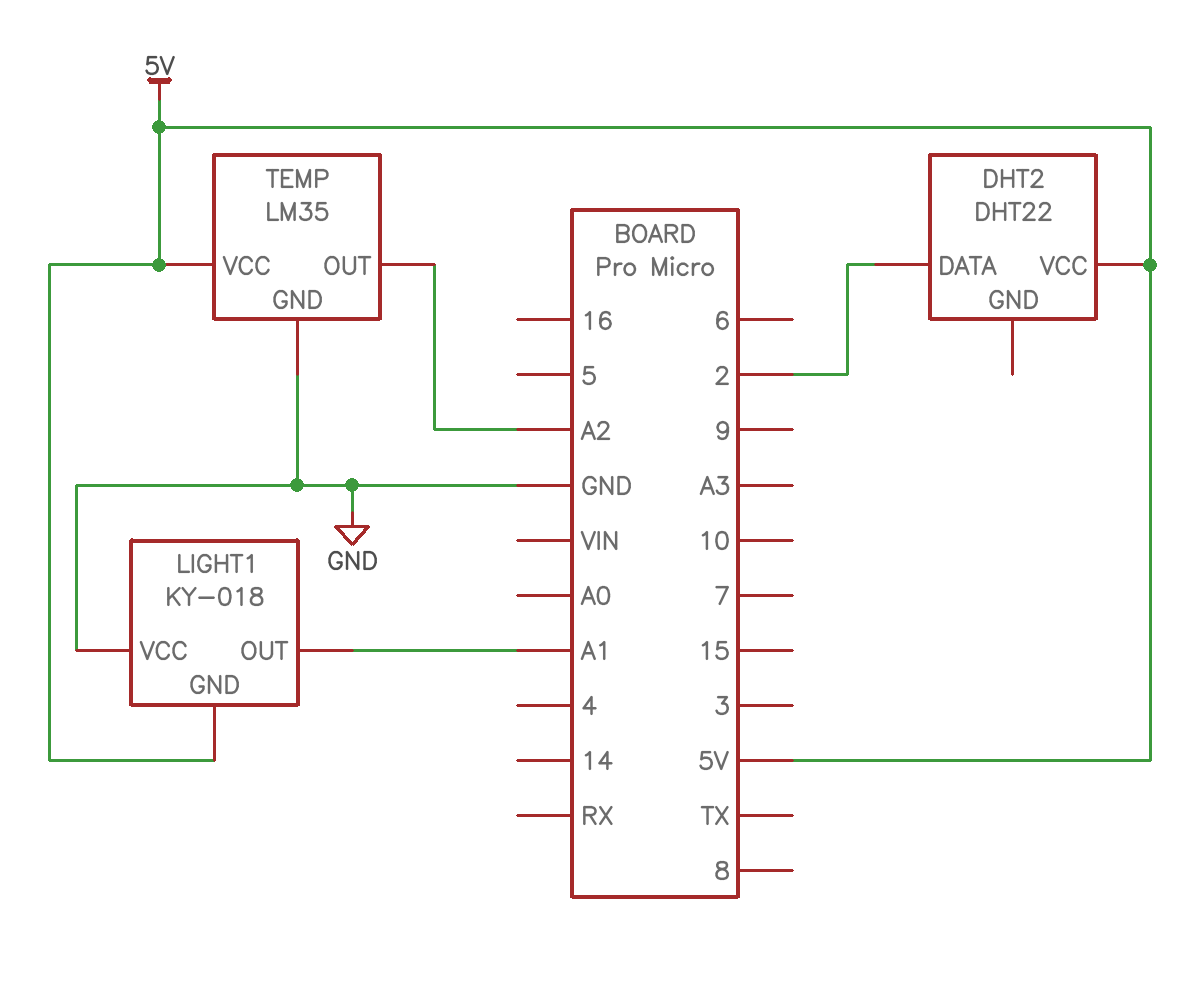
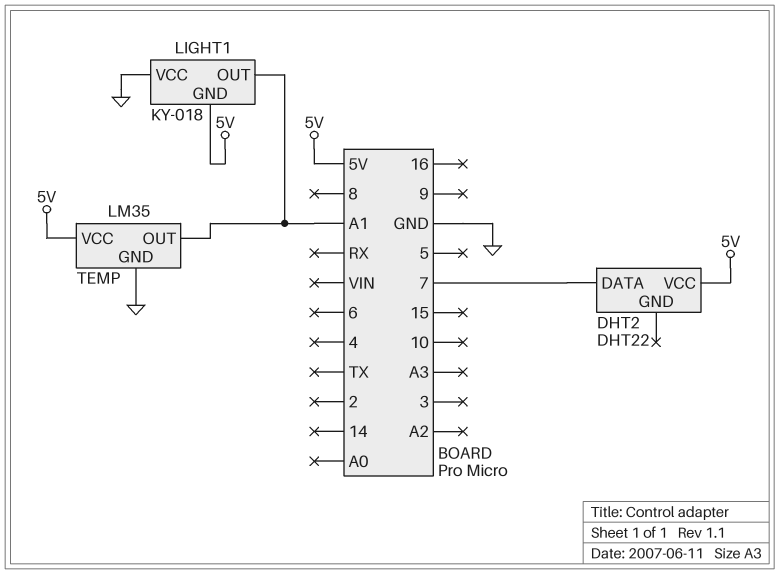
DHT2 pin DATA: 2 -> 7
TEMP pin OUT: A2 -> A1

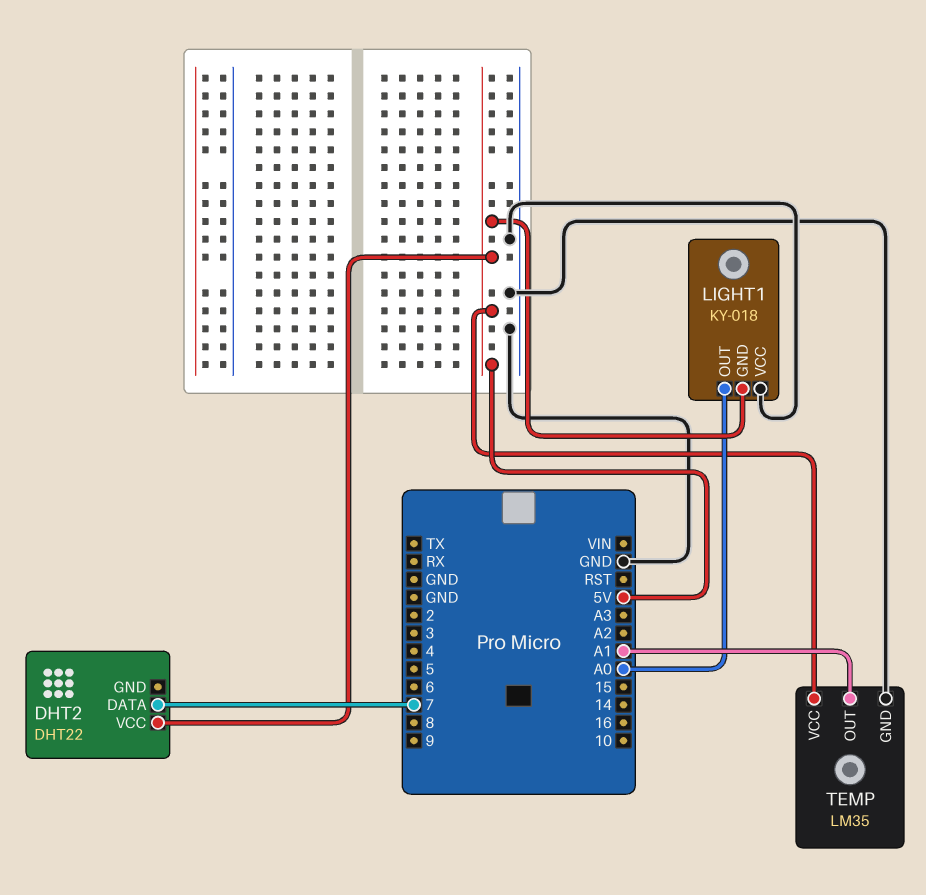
LIGHT1 pin OUT: A1 -> A0

